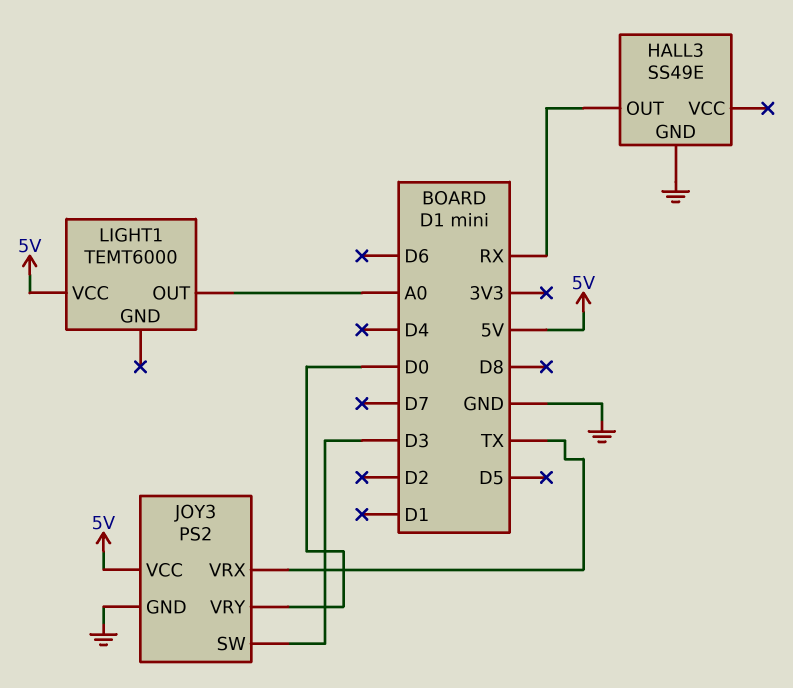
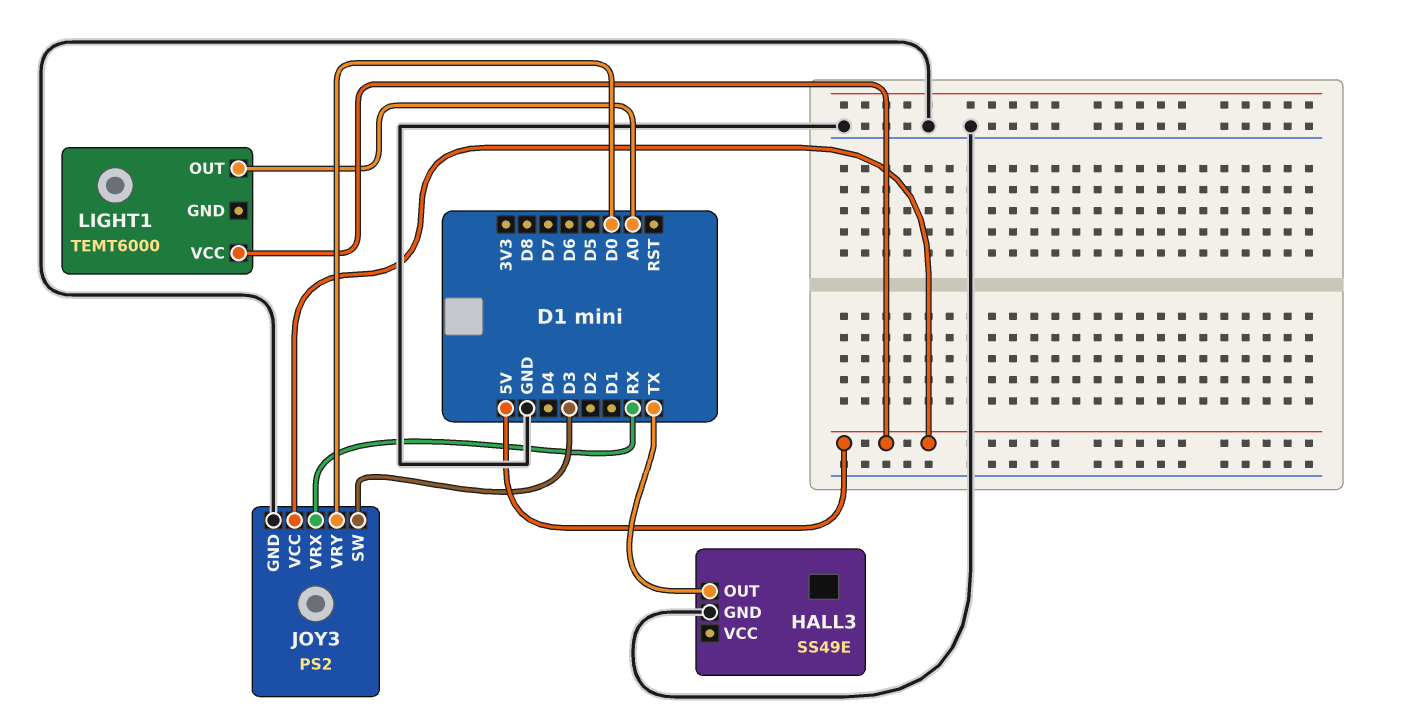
HALL3 pin OUT: RX -> TX
JOY3 pin VRX: TX -> RX

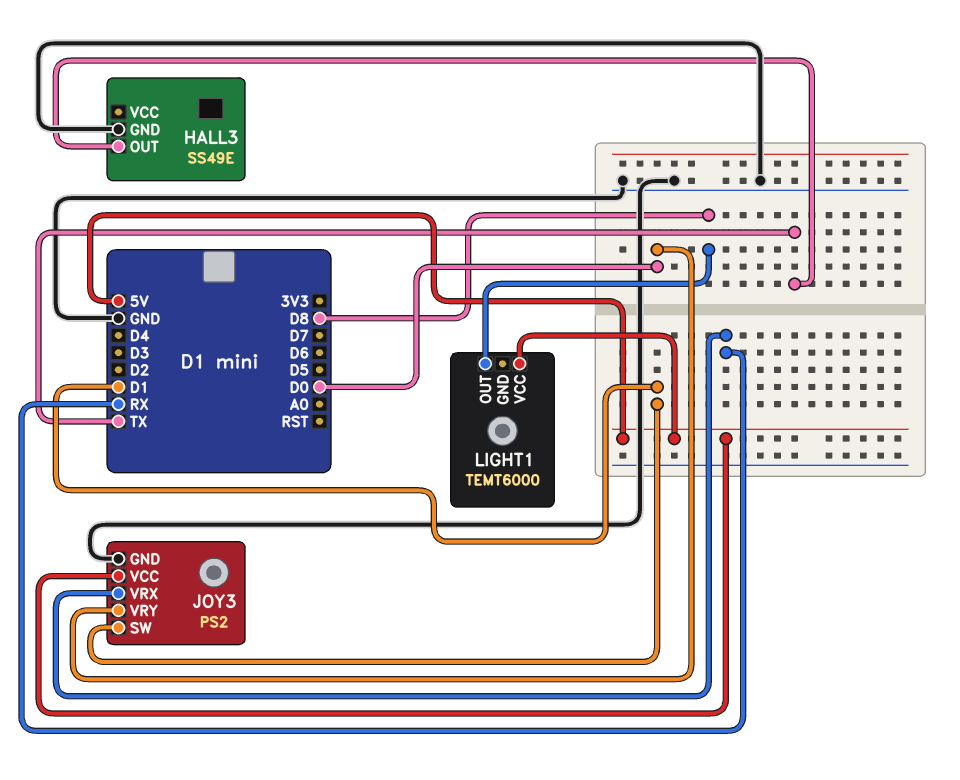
JOY3 pin SW: D3 -> D1
LIGHT1 pin OUT: A0 -> D8

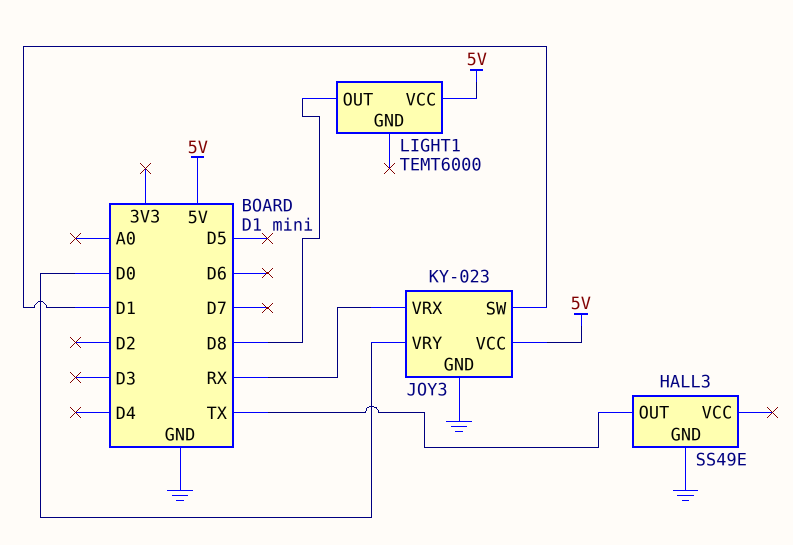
JOY3: PS2 -> KY-023

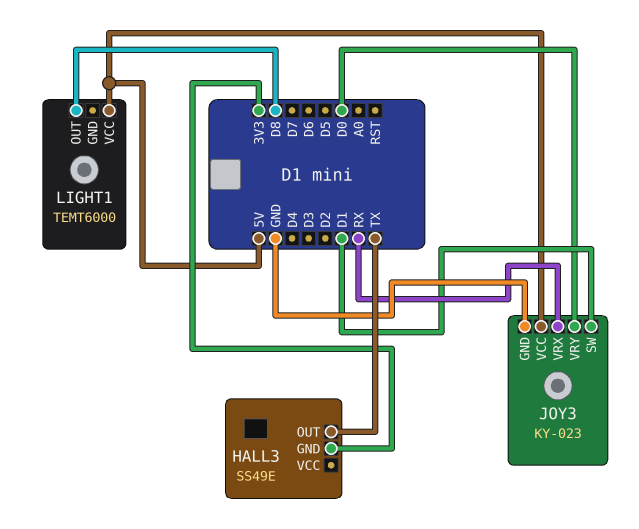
HALL3 pin GND: GND -> 3V3

